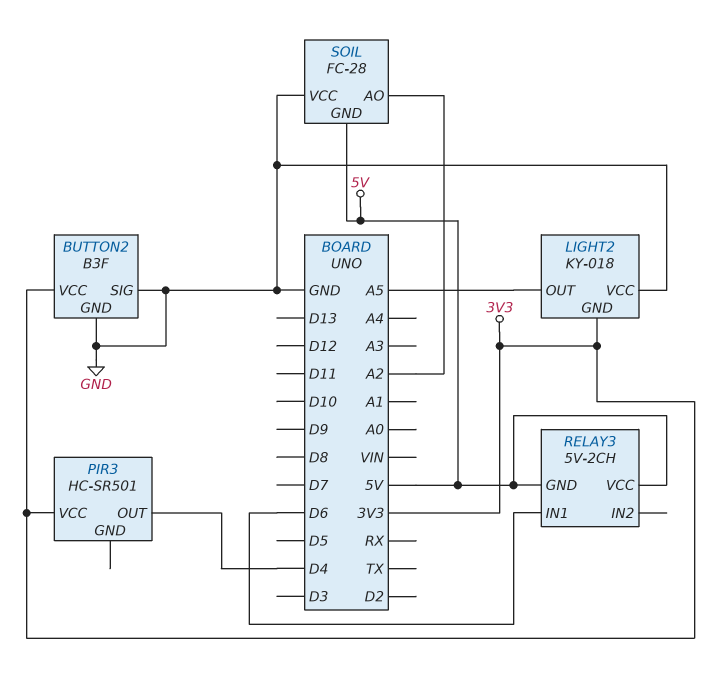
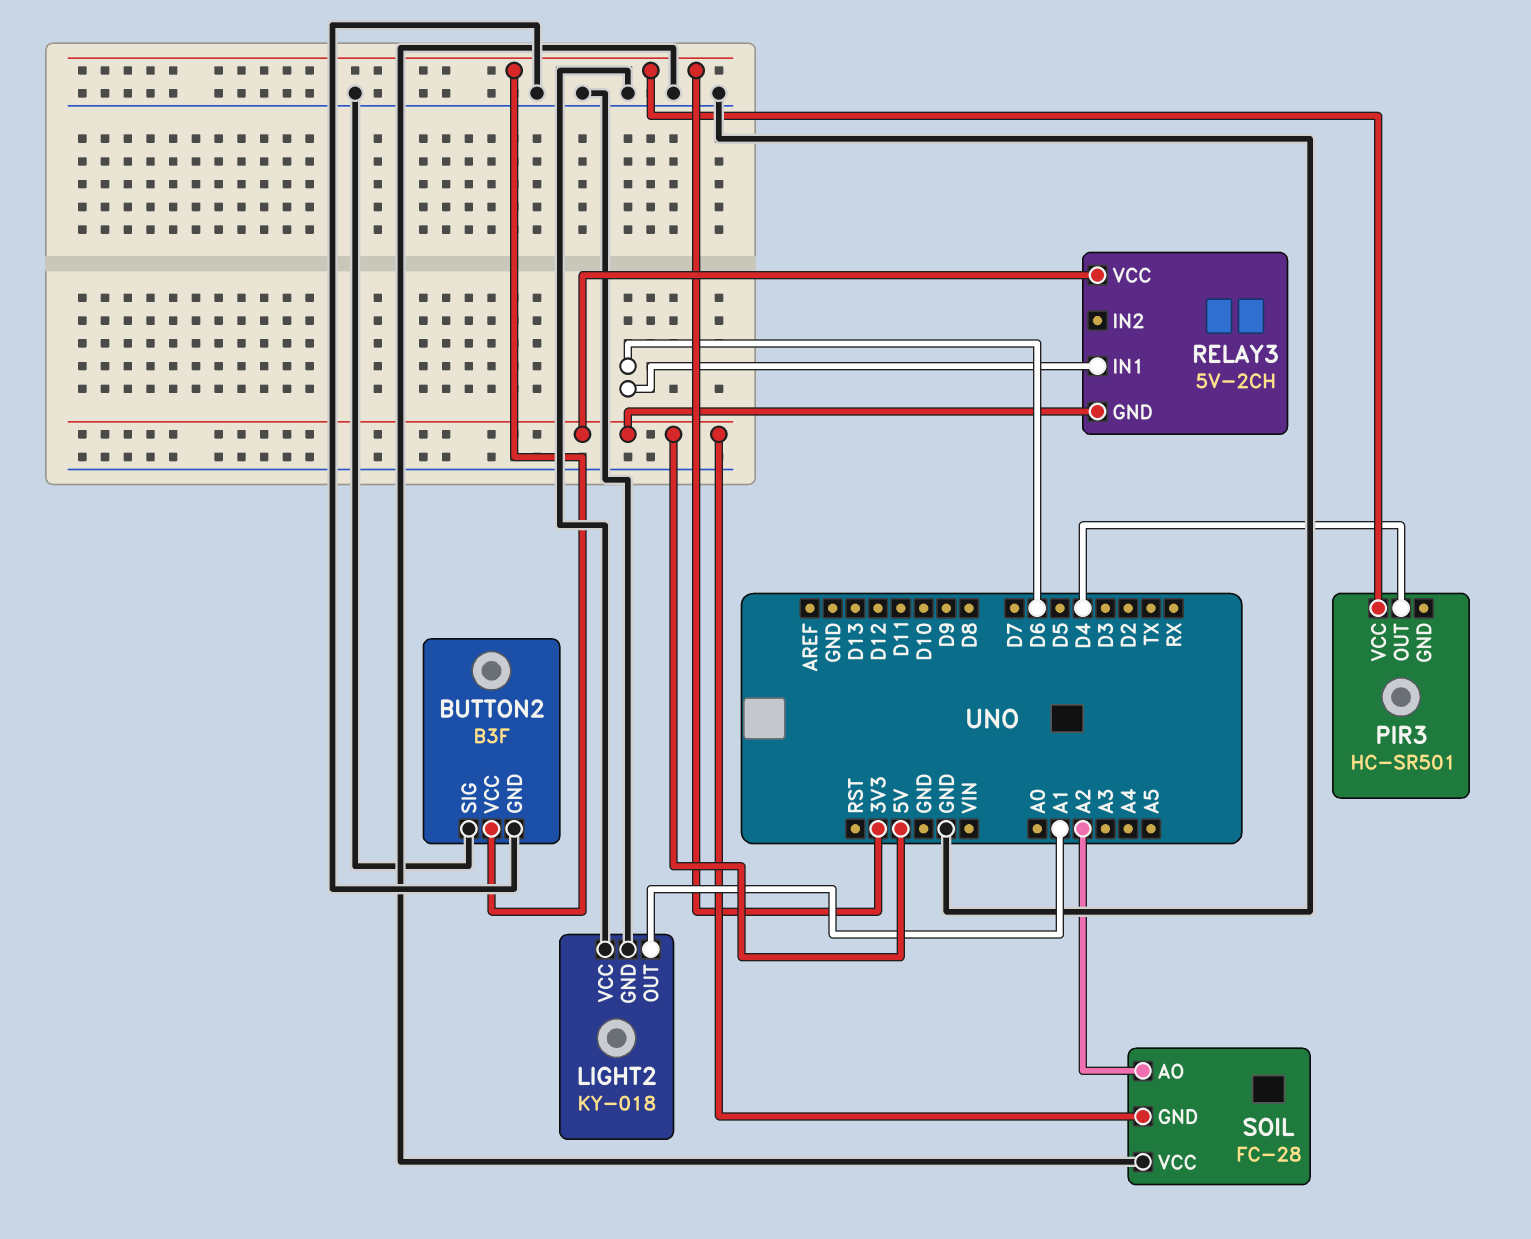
LIGHT2 pin GND: 3V3 -> GND
LIGHT2 pin OUT: A5 -> A1

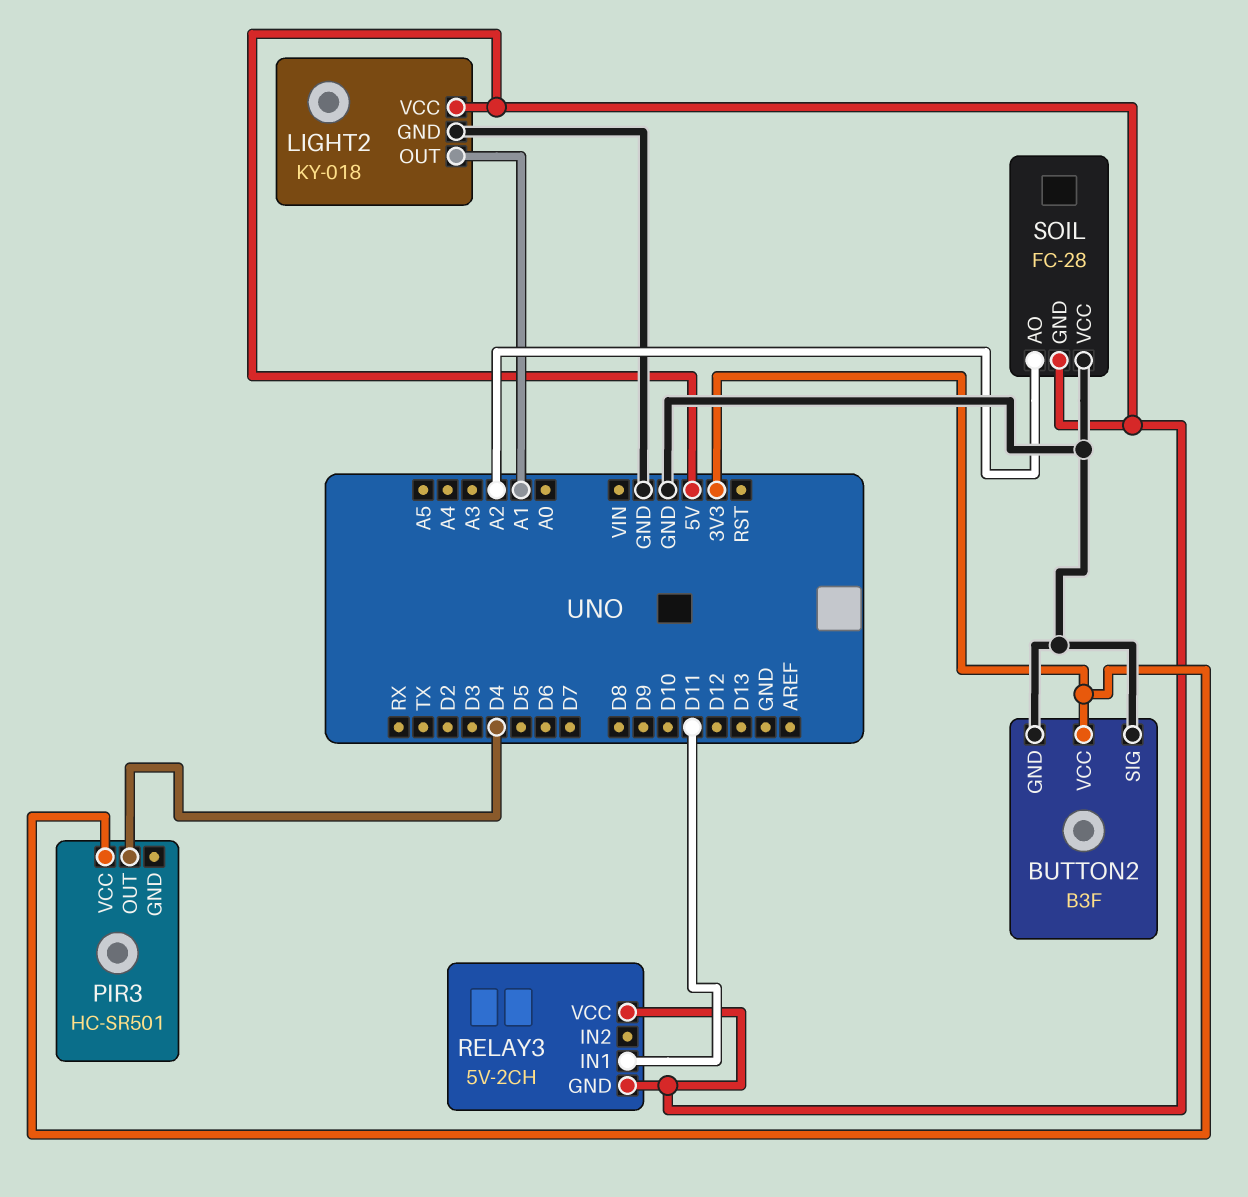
LIGHT2 pin VCC: GND -> 5V
RELAY3 pin IN1: D6 -> D11

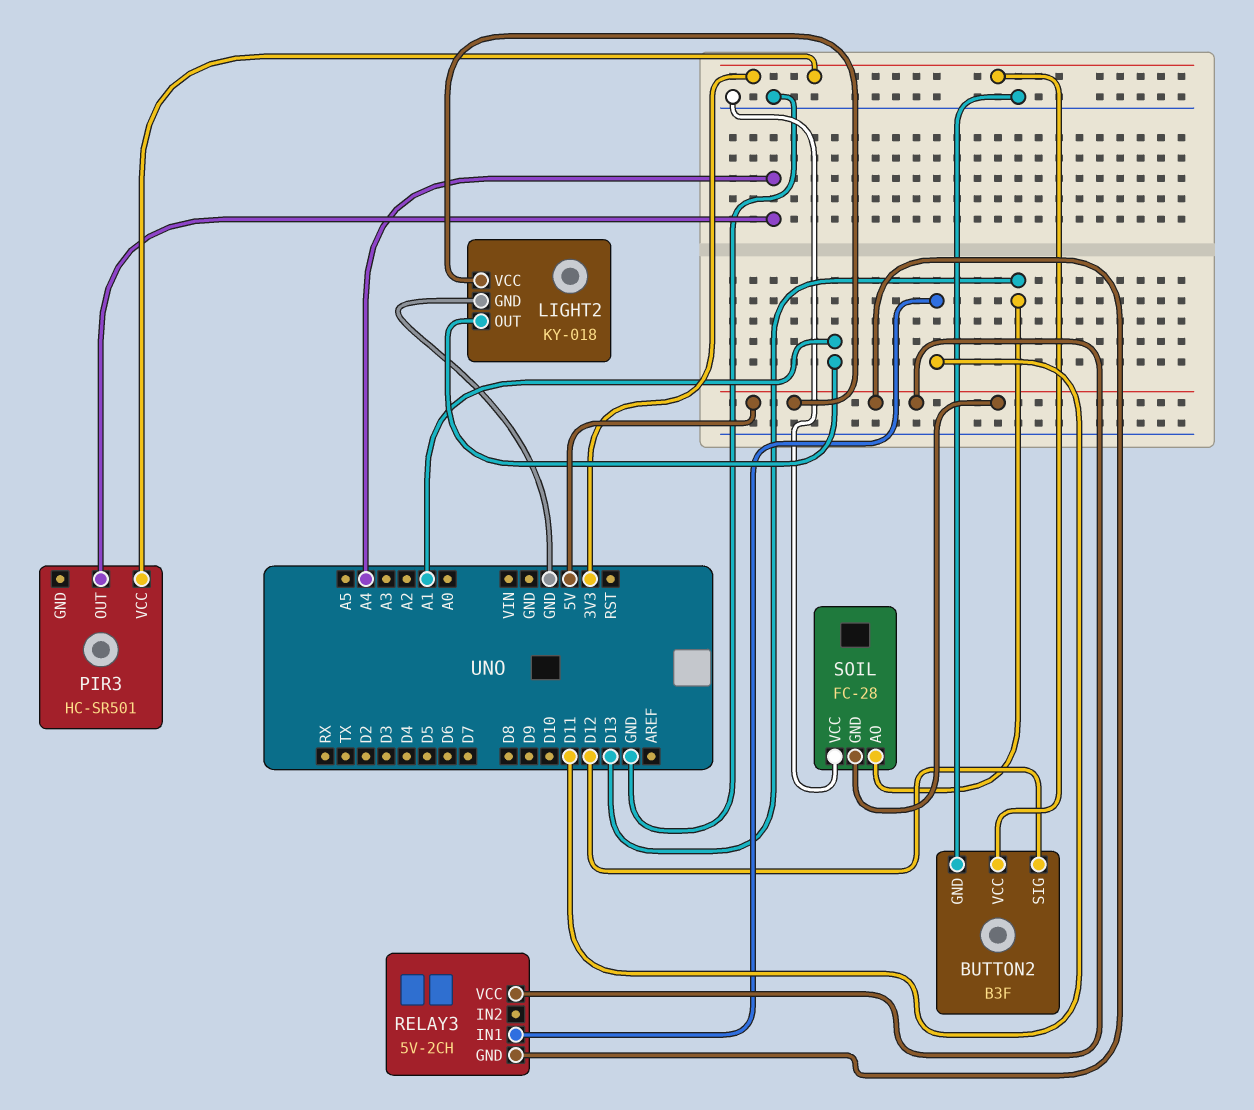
BUTTON2 pin SIG: GND -> D12
PIR3 pin OUT: D4 -> A4
SOIL pin AO: A2 -> D13

